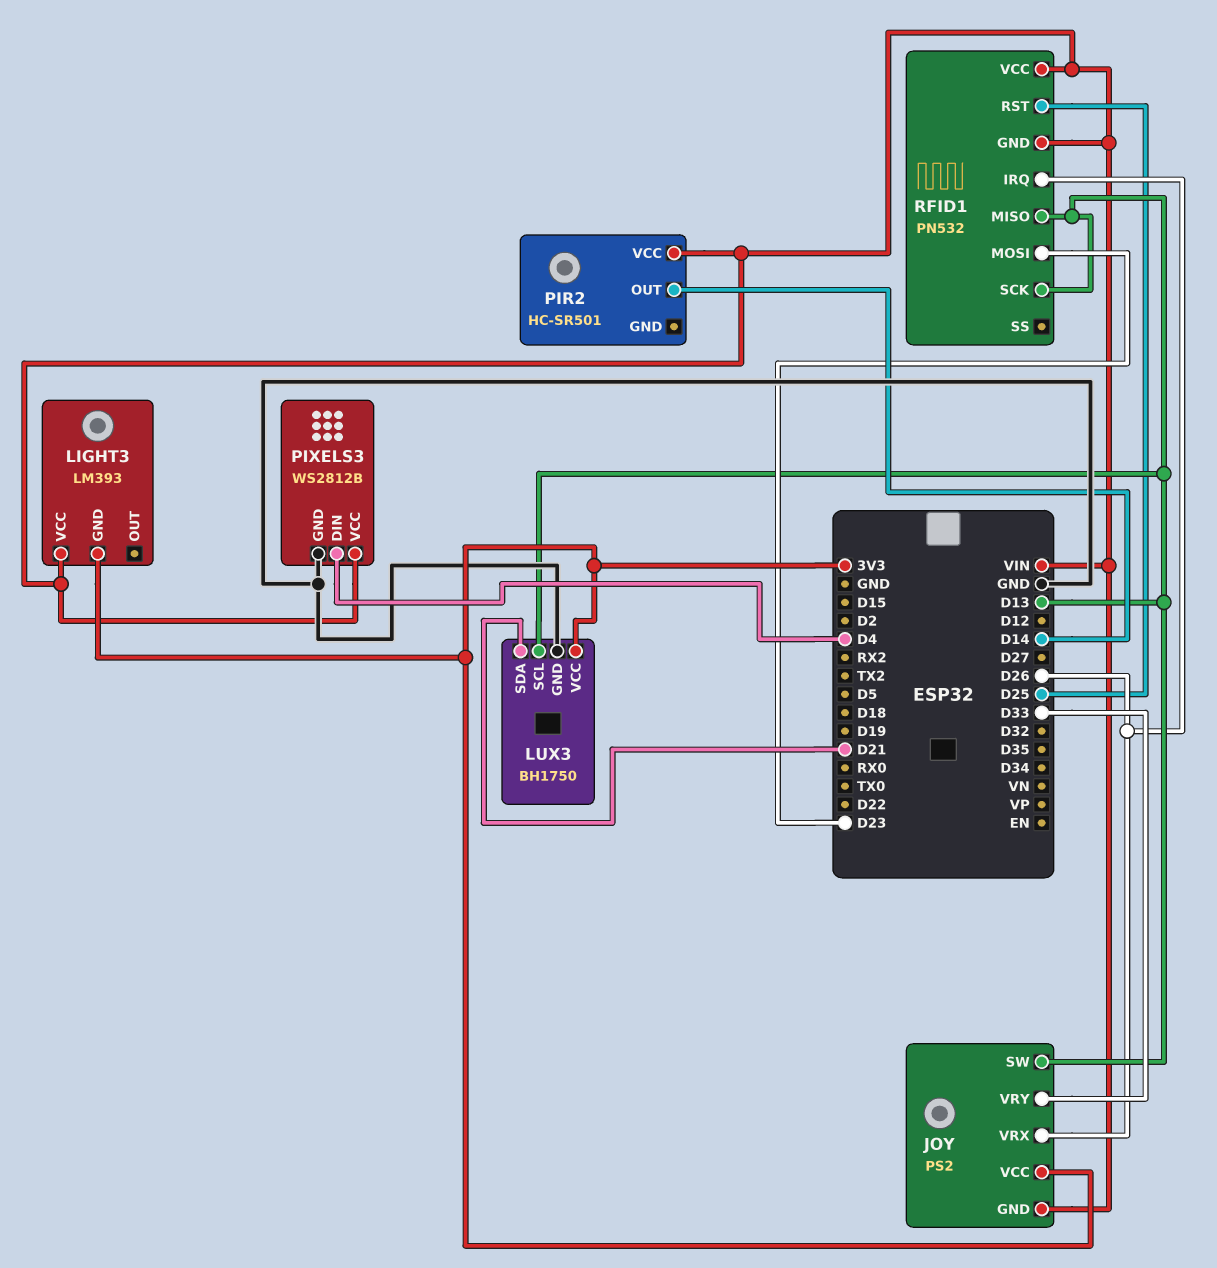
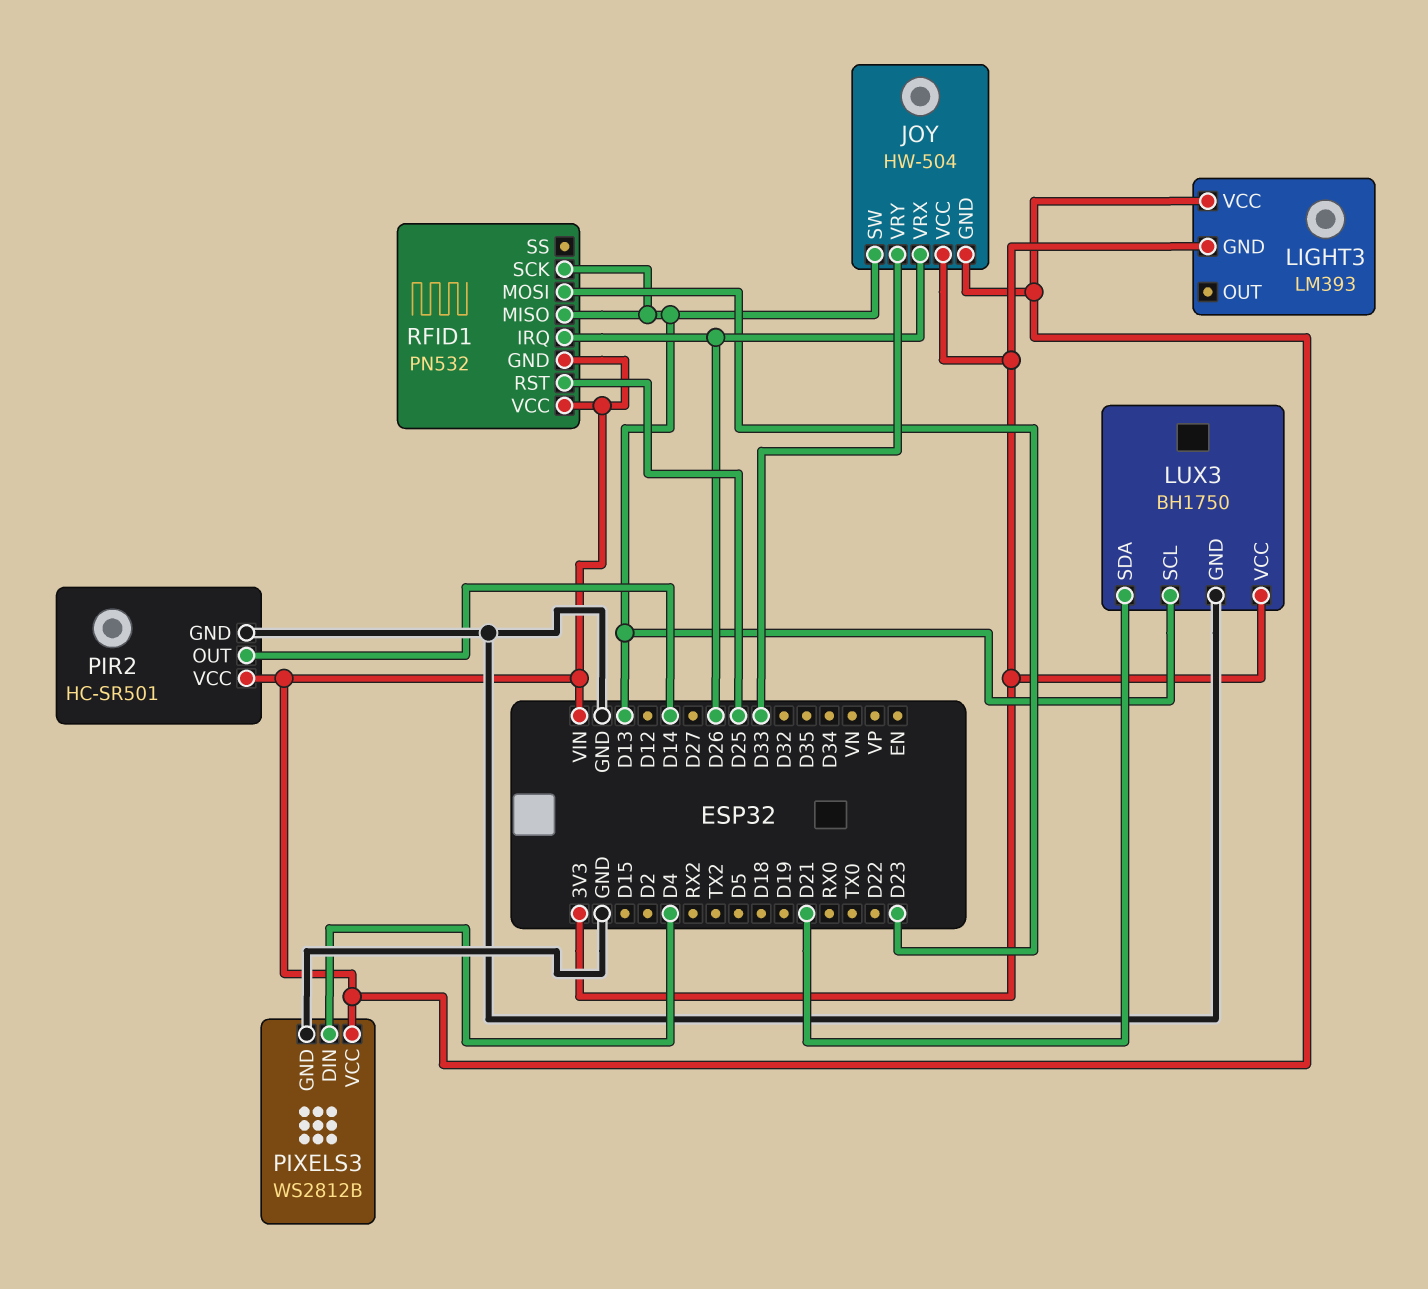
JOY: PS2 -> HW-504
PIR2 pin GND: none -> GND

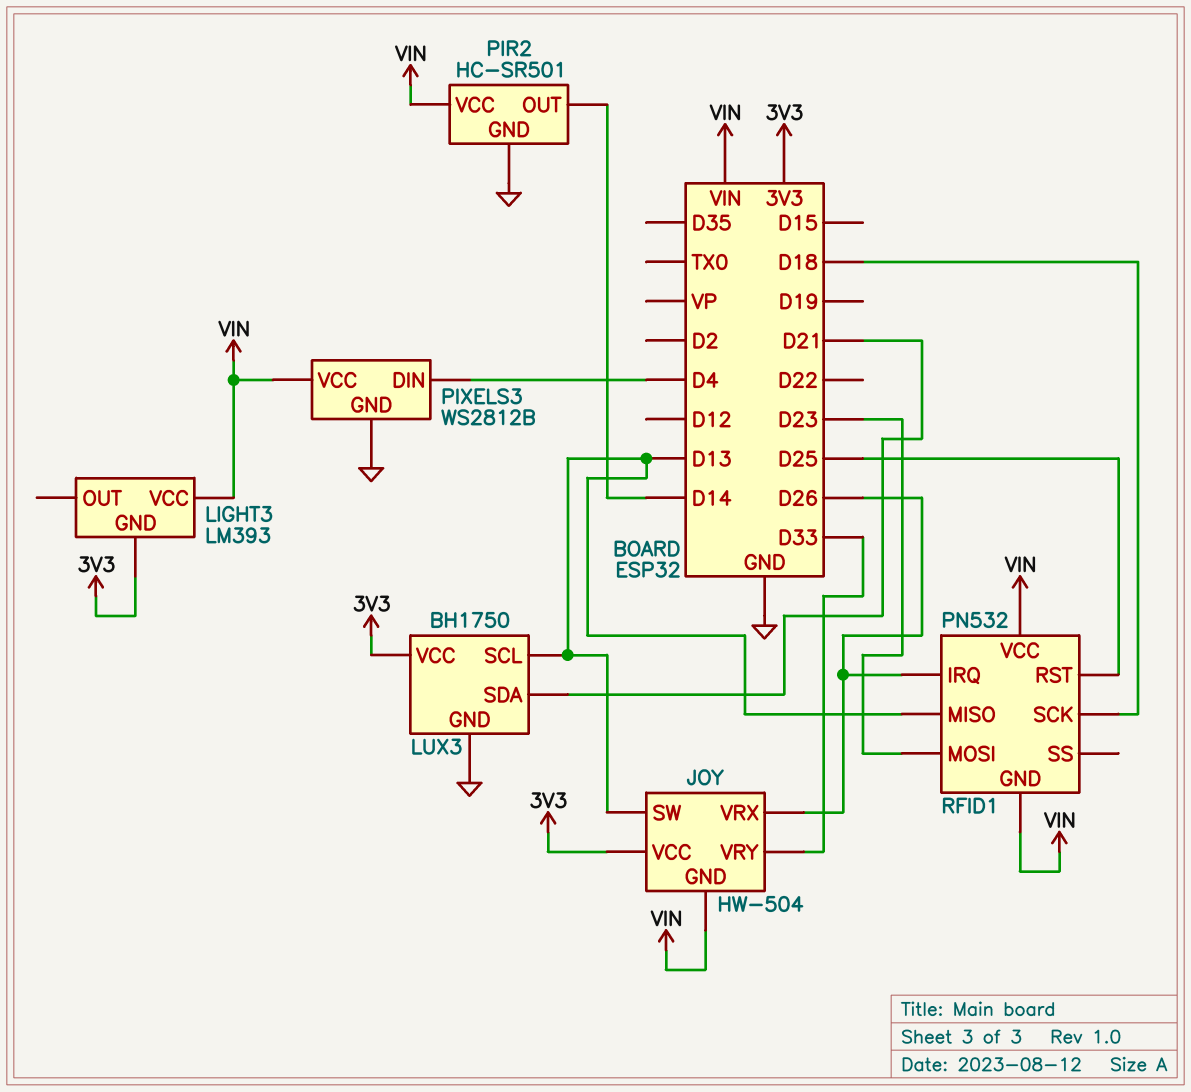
RFID1 pin SCK: D13 -> D18

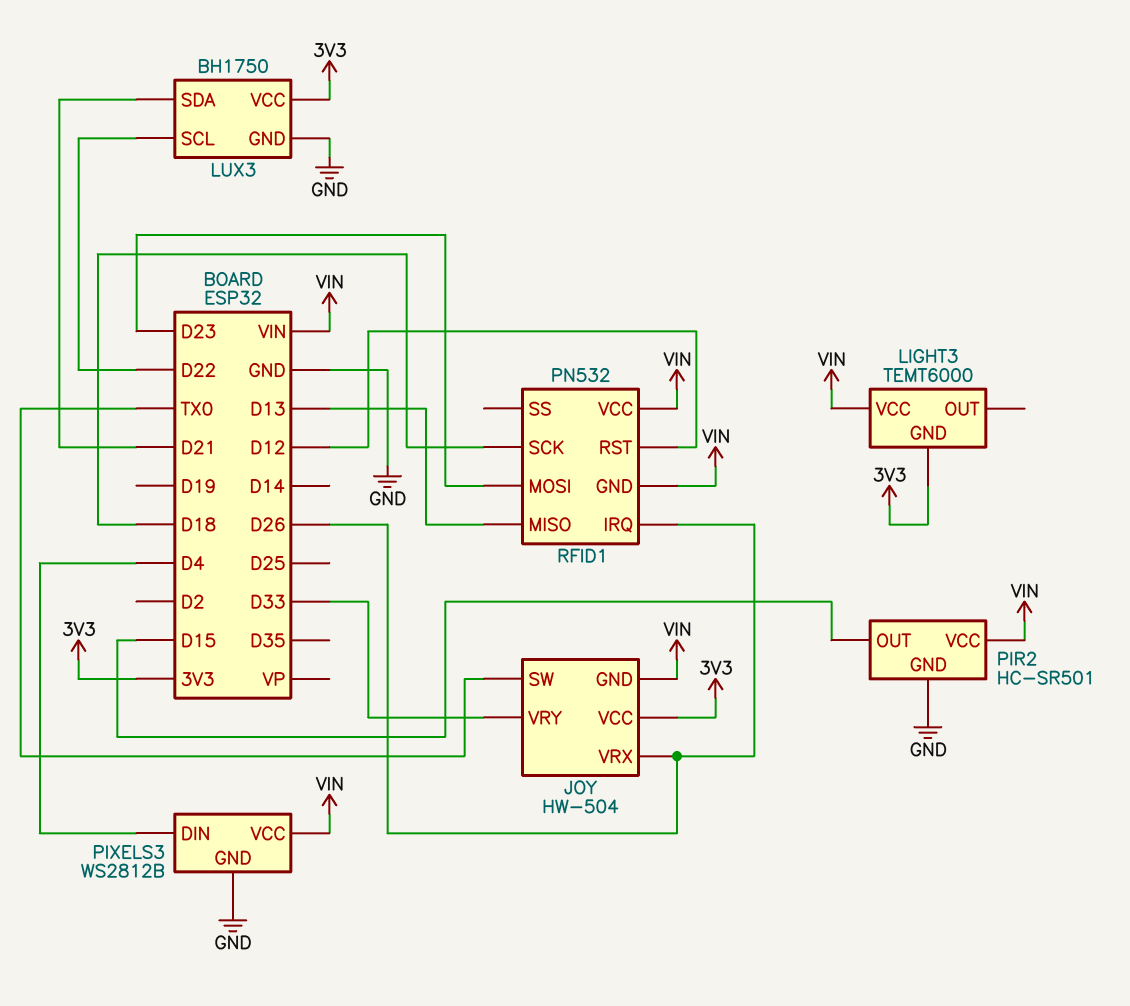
JOY pin SW: D13 -> TX0
LIGHT3: LM393 -> TEMT6000
LUX3 pin SCL: D13 -> D22
PIR2 pin OUT: D14 -> D15
RFID1 pin RST: D25 -> D12

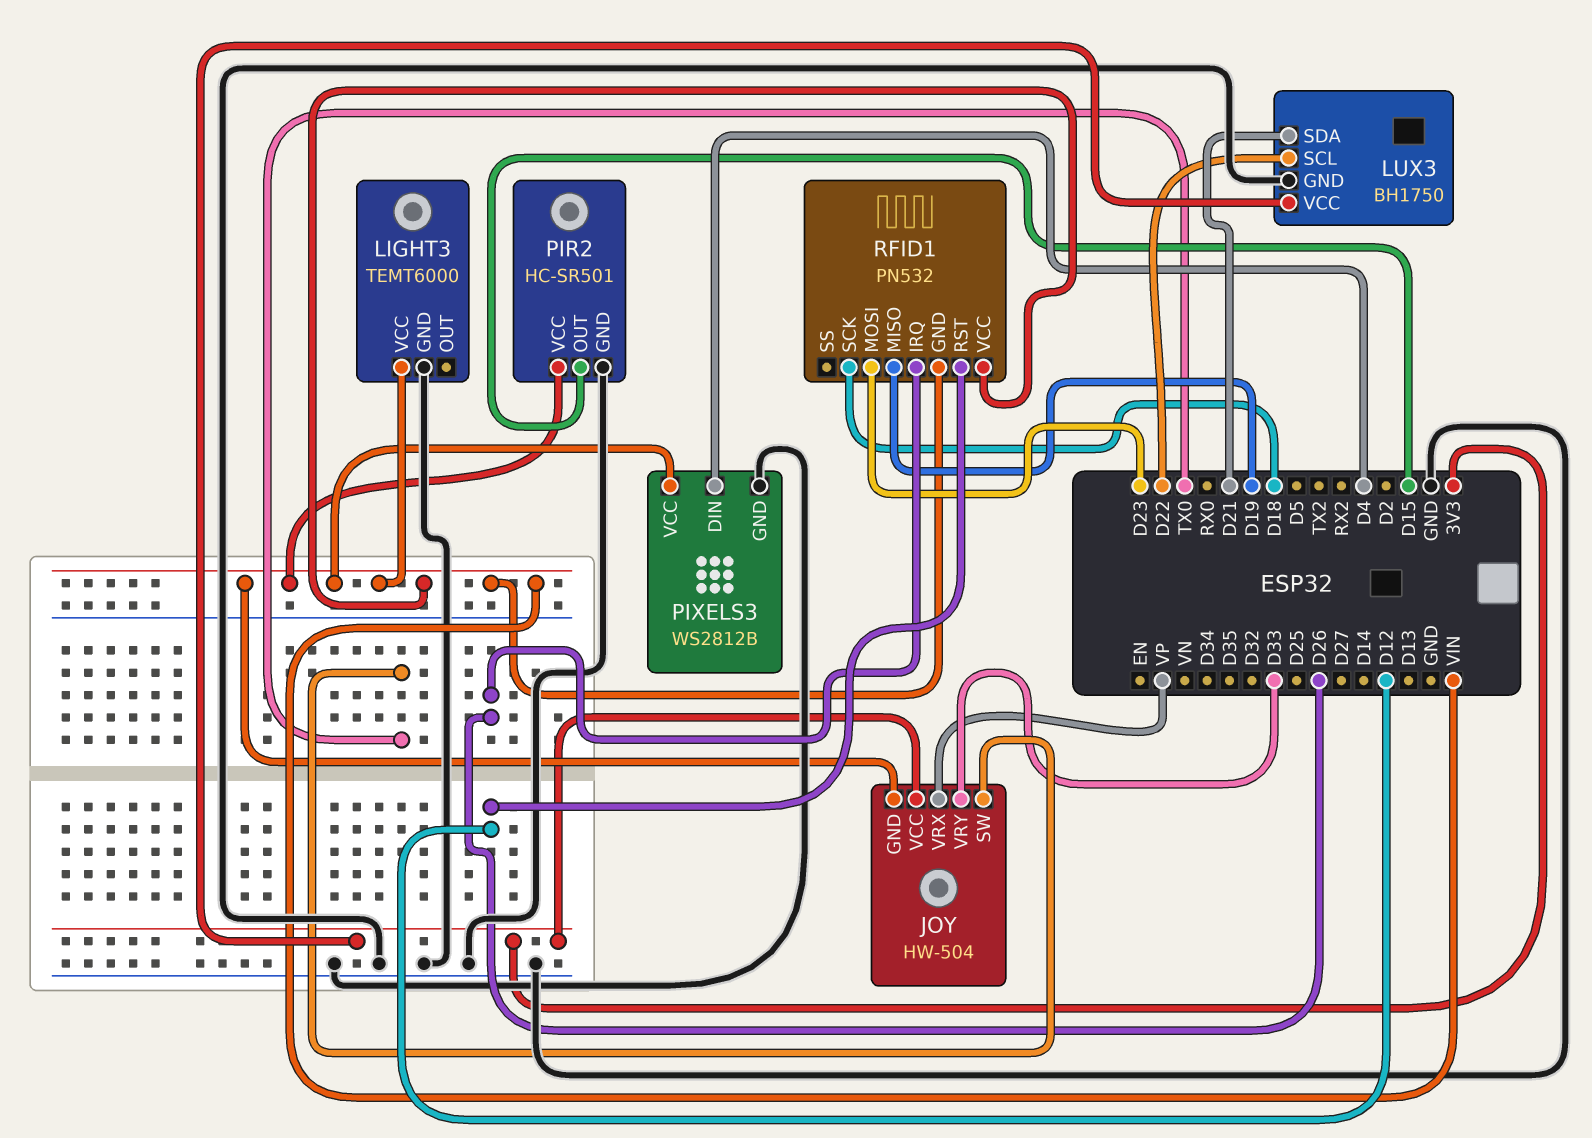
JOY pin VRX: D26 -> VP
LIGHT3 pin GND: 3V3 -> GND
RFID1 pin MISO: D13 -> D19

